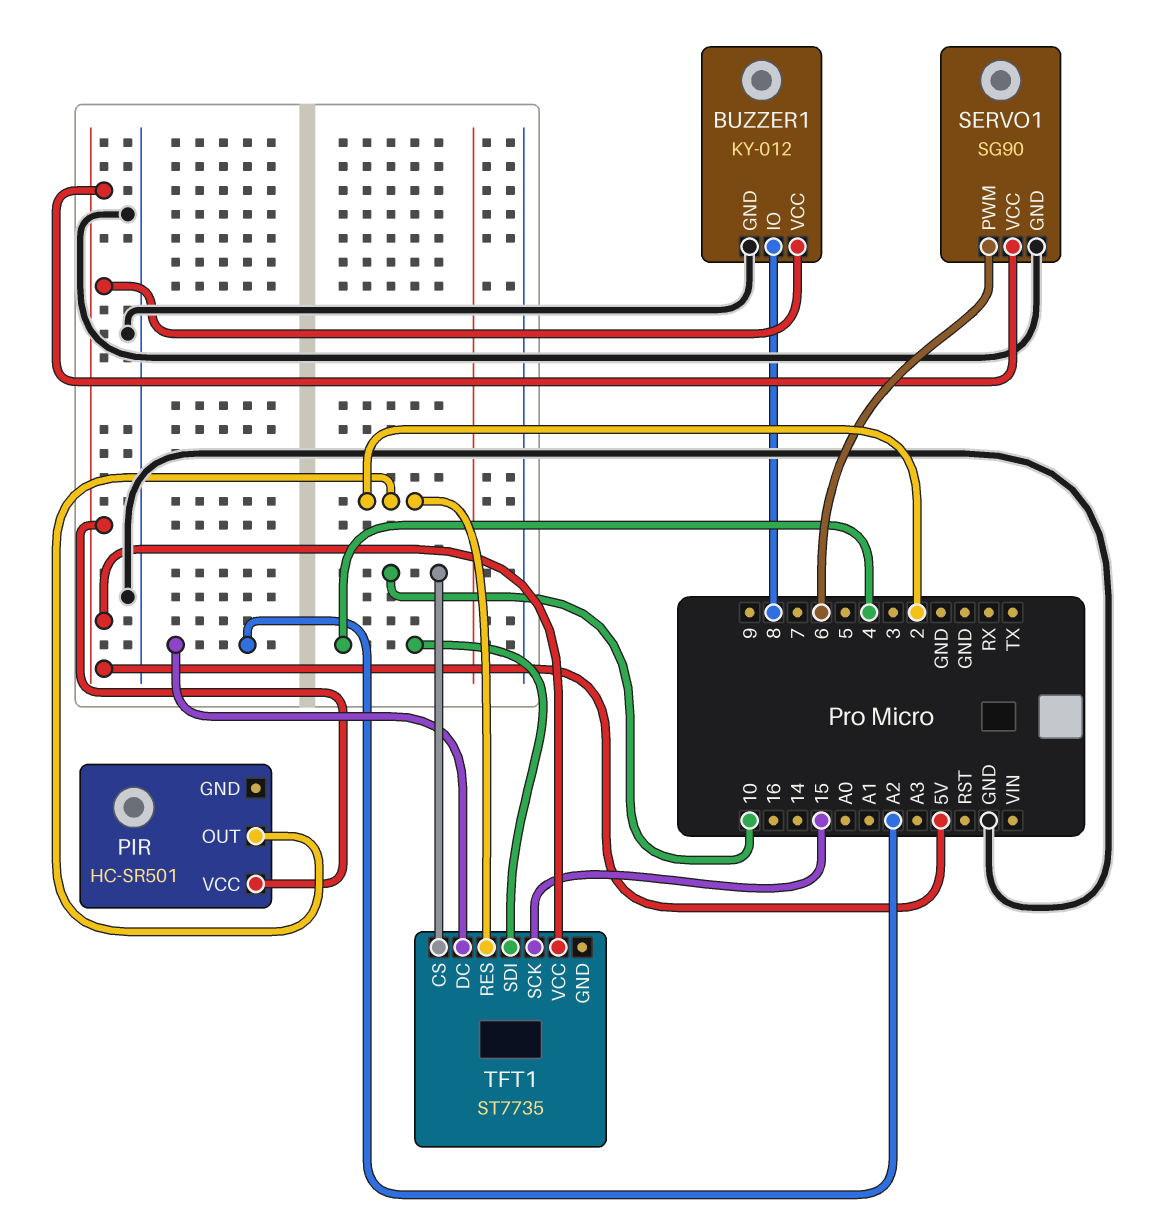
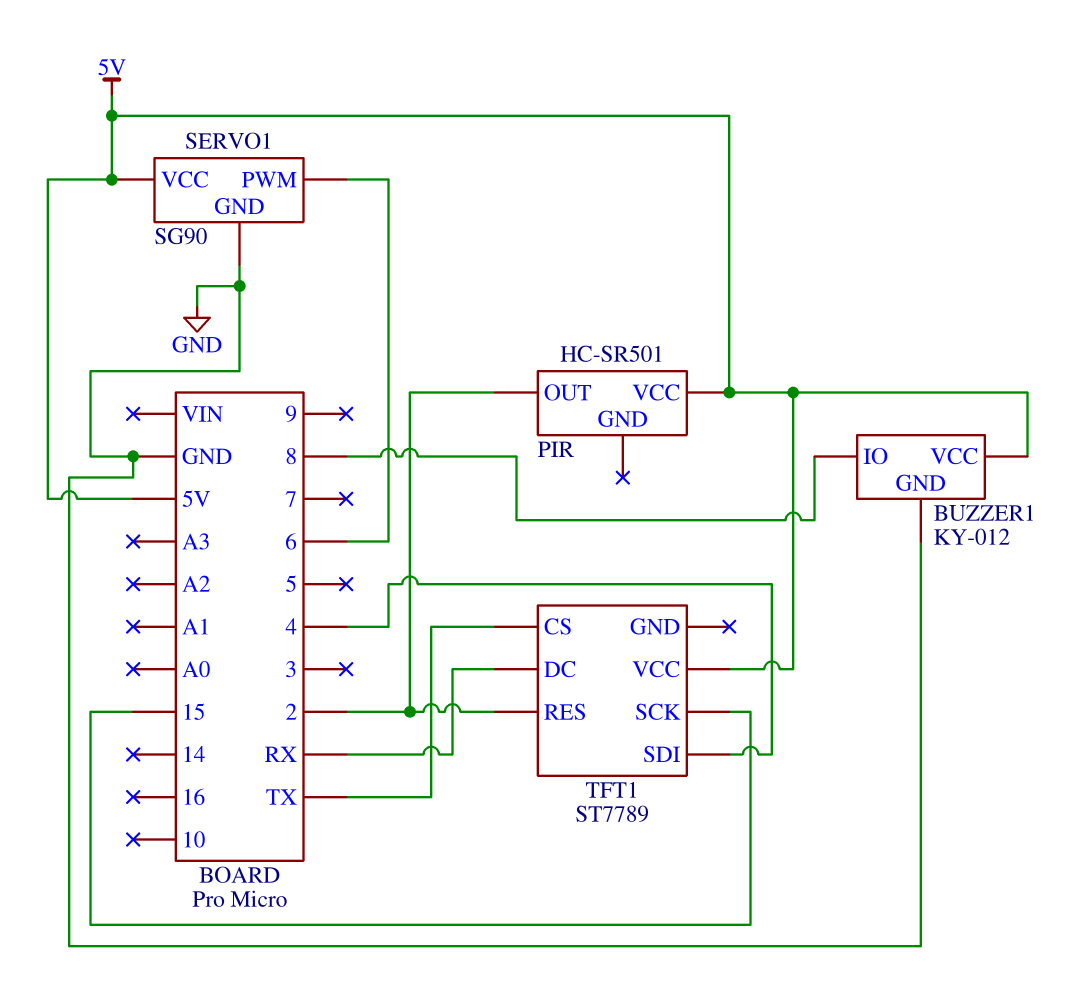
TFT1: ST7735 -> ST7789
TFT1 pin CS: 10 -> TX
TFT1 pin DC: A2 -> RX

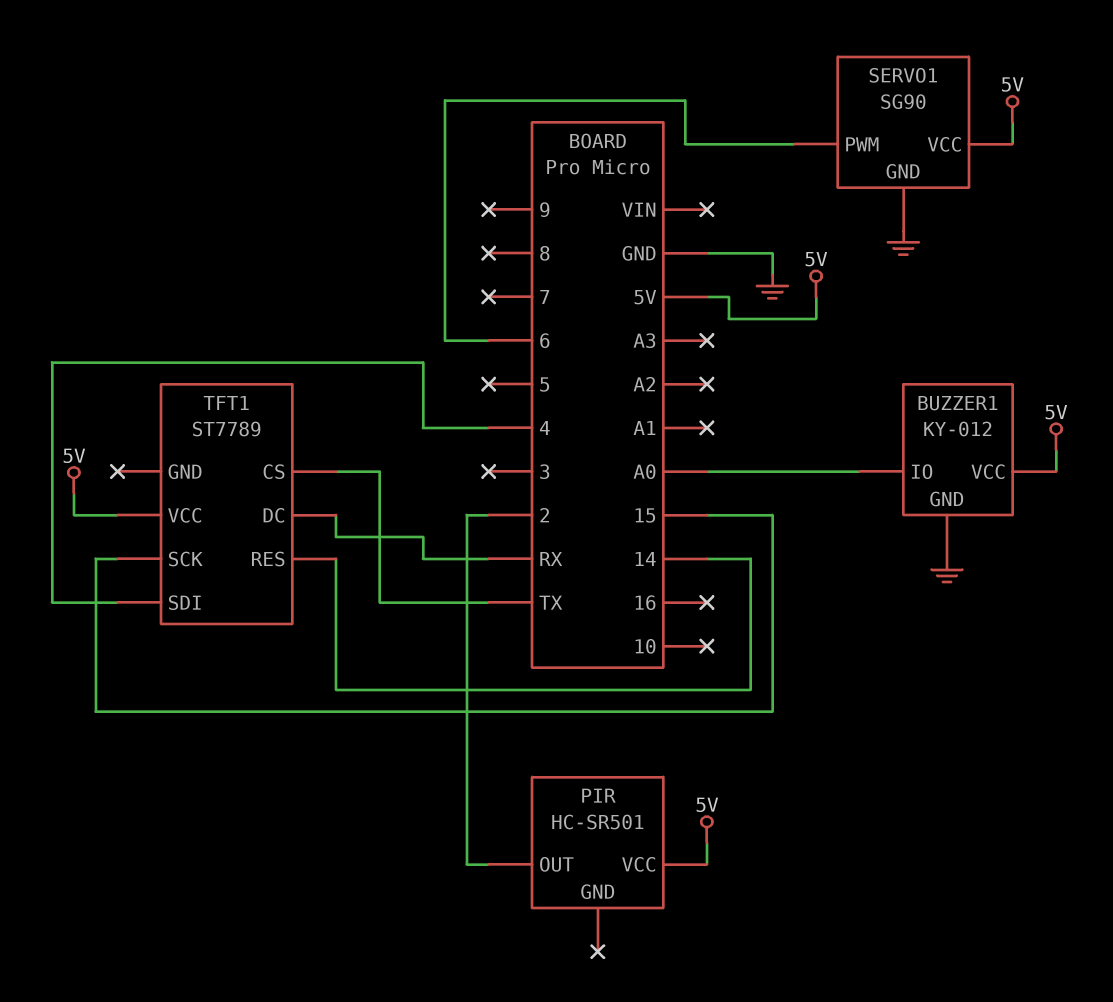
BUZZER1 pin IO: 8 -> A0
TFT1 pin RES: 2 -> 14

